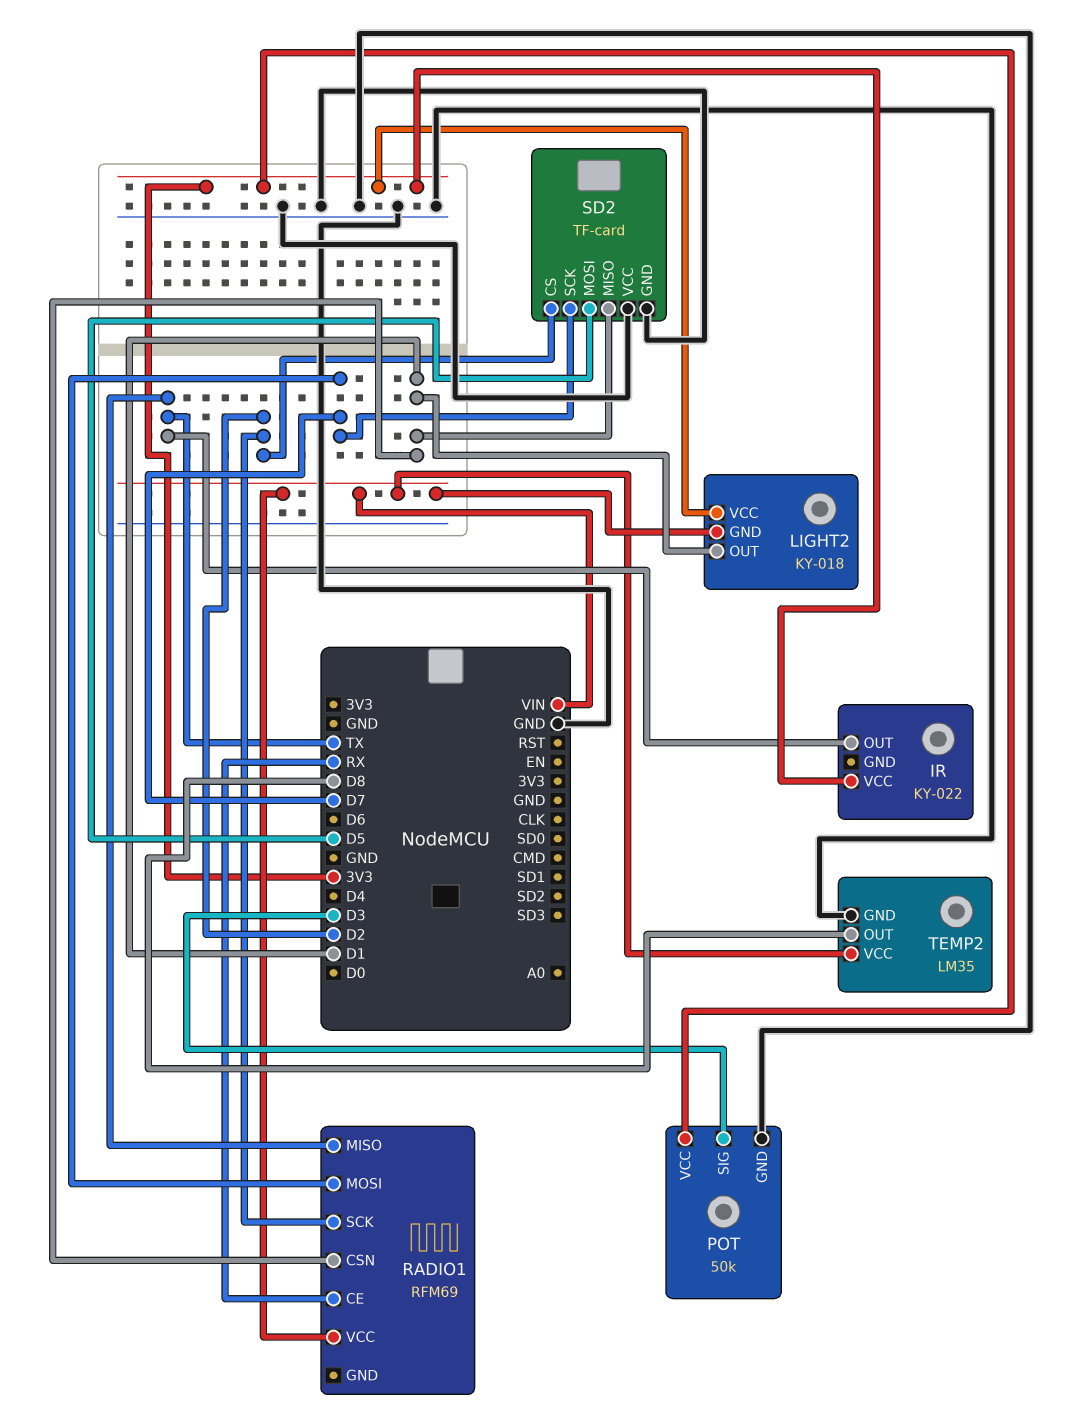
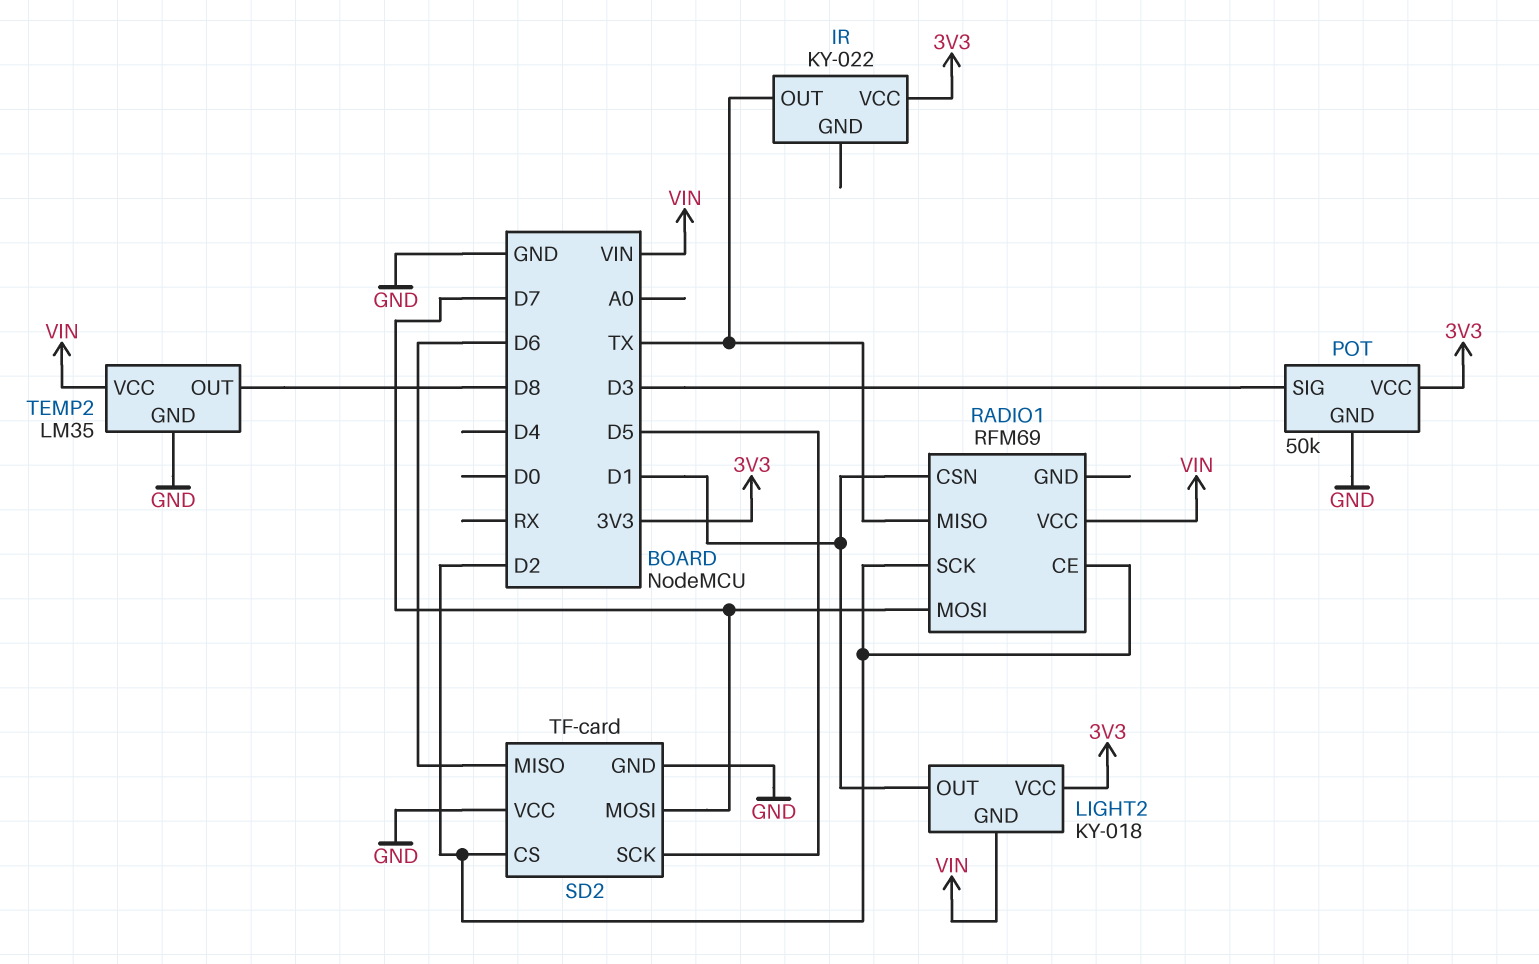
RADIO1 pin CE: RX -> D2
SD2 pin MISO: D1 -> D6
SD2 pin MOSI: D5 -> D7
SD2 pin SCK: D7 -> D5

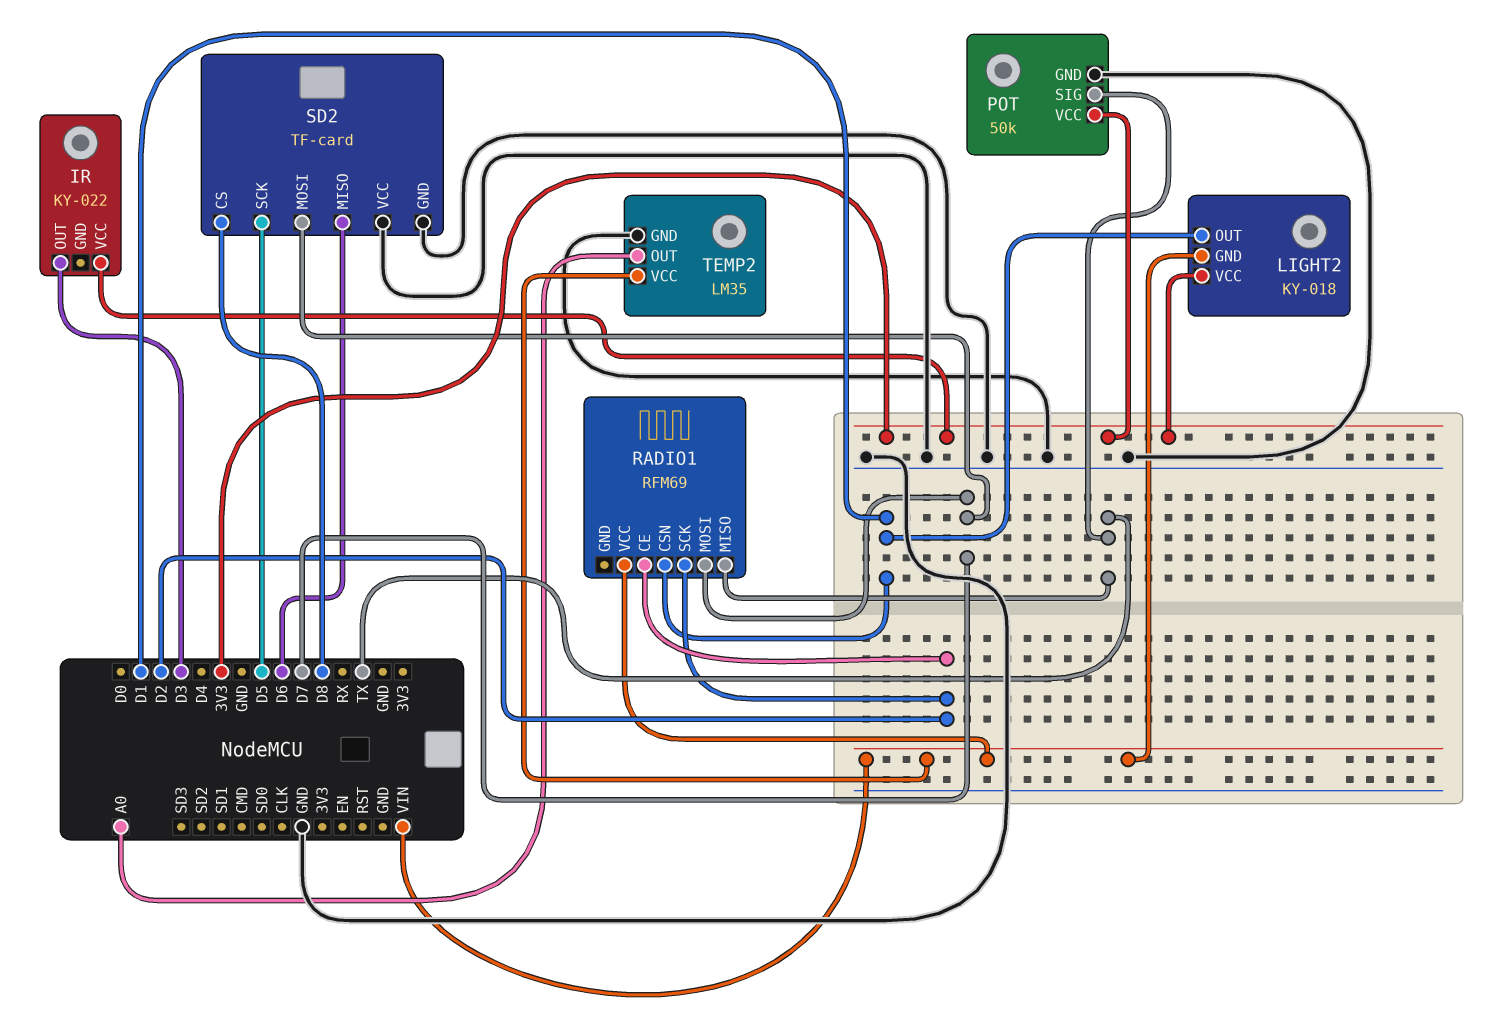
IR pin OUT: TX -> D3
POT pin SIG: D3 -> TX
SD2 pin CS: D2 -> D8
TEMP2 pin OUT: D8 -> A0

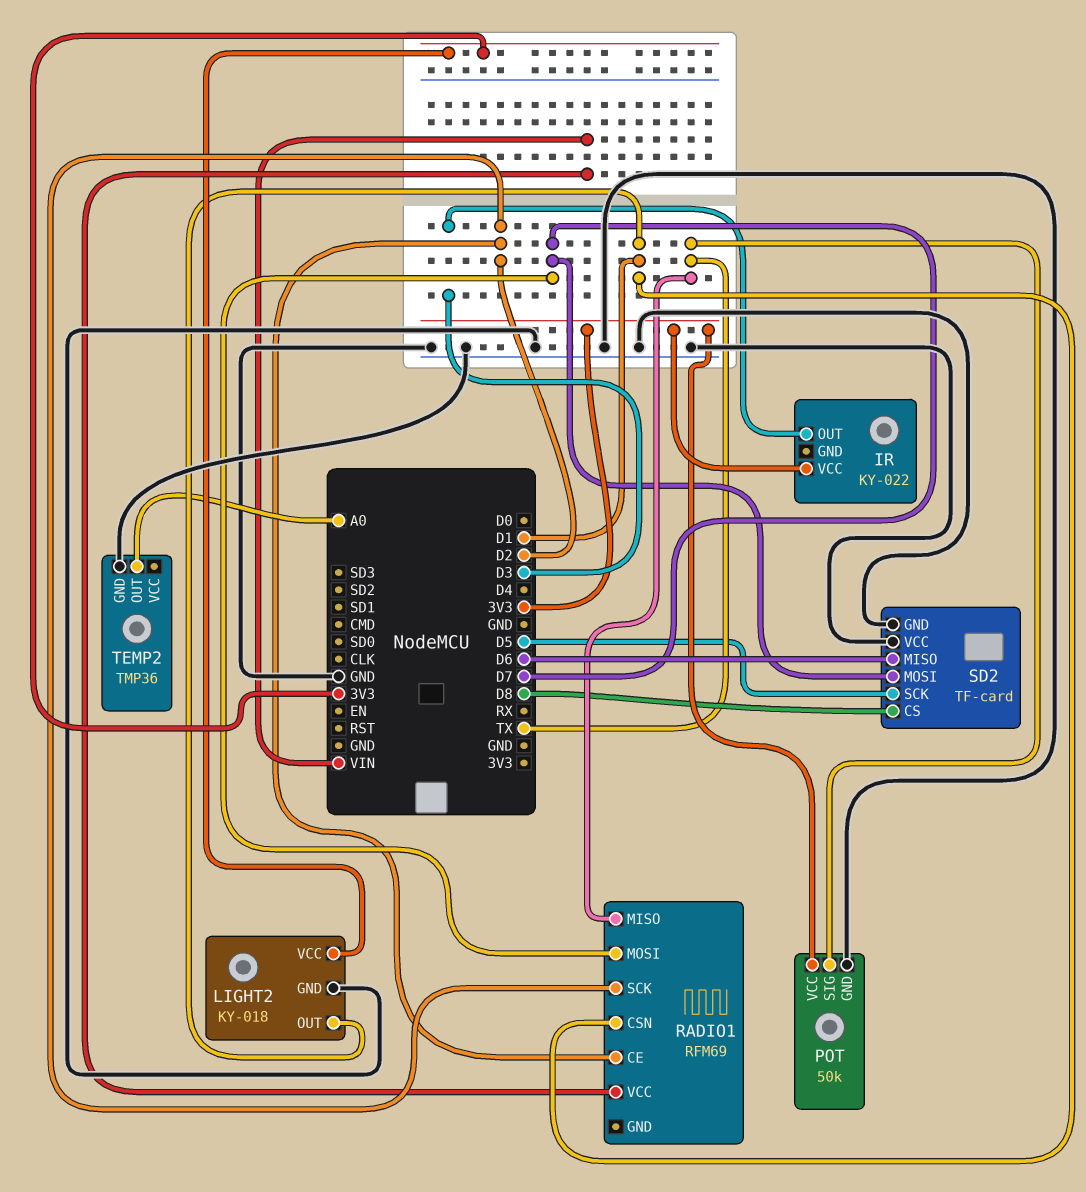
LIGHT2 pin GND: VIN -> GND
TEMP2: LM35 -> TMP36
TEMP2 pin VCC: VIN -> none

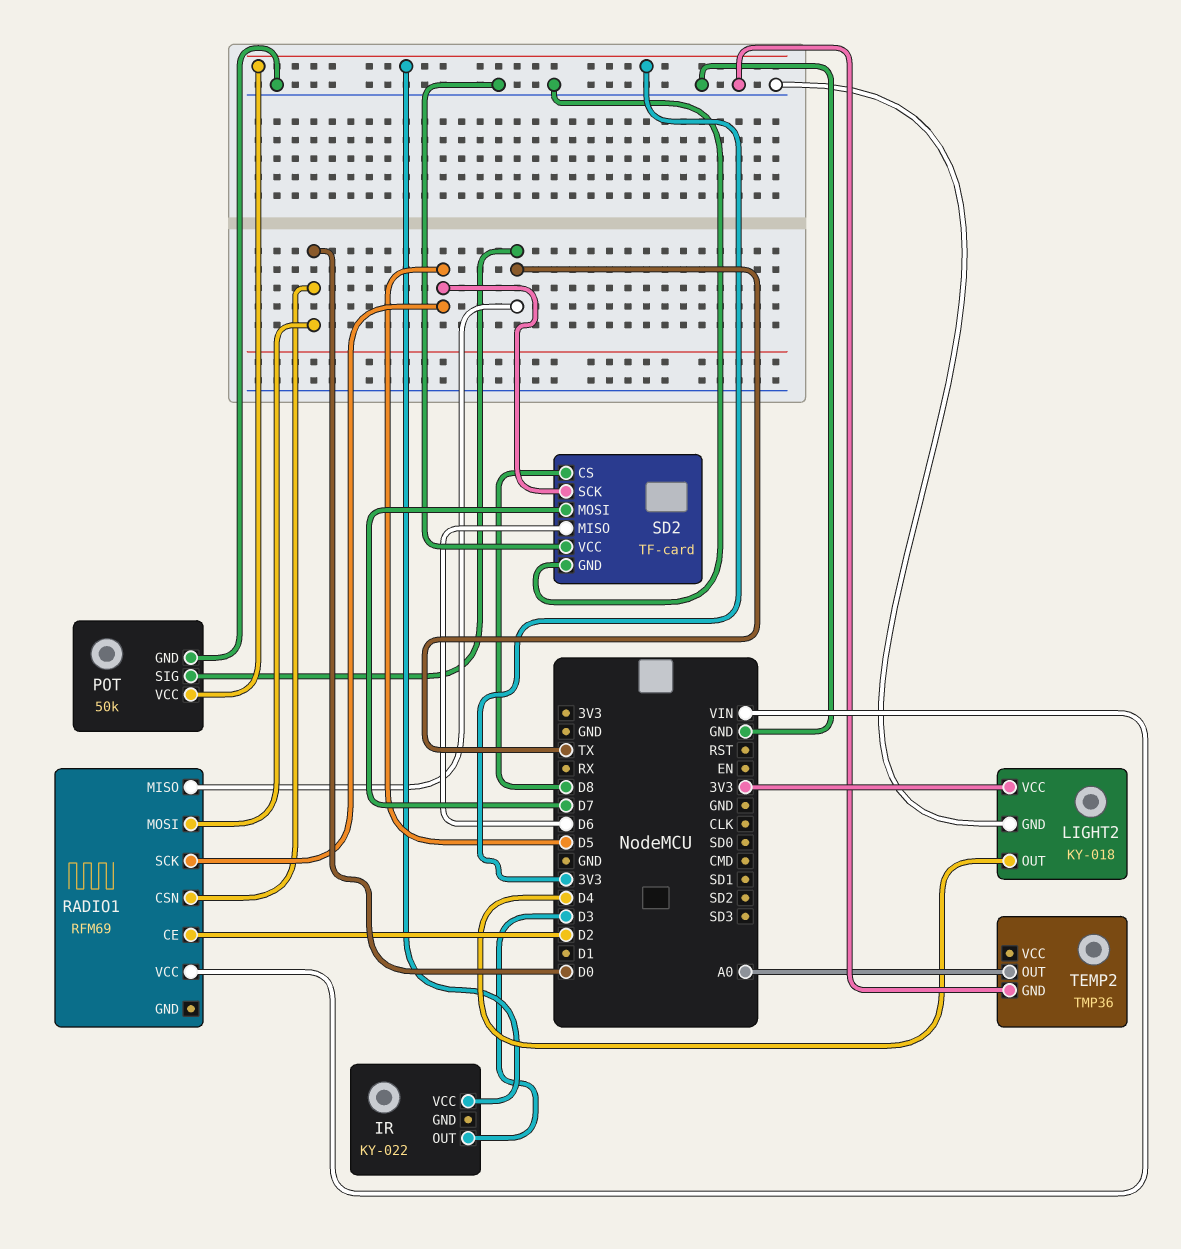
LIGHT2 pin OUT: D1 -> D4
RADIO1 pin CSN: D1 -> D0
RADIO1 pin MOSI: D7 -> D0
RADIO1 pin SCK: D2 -> D5

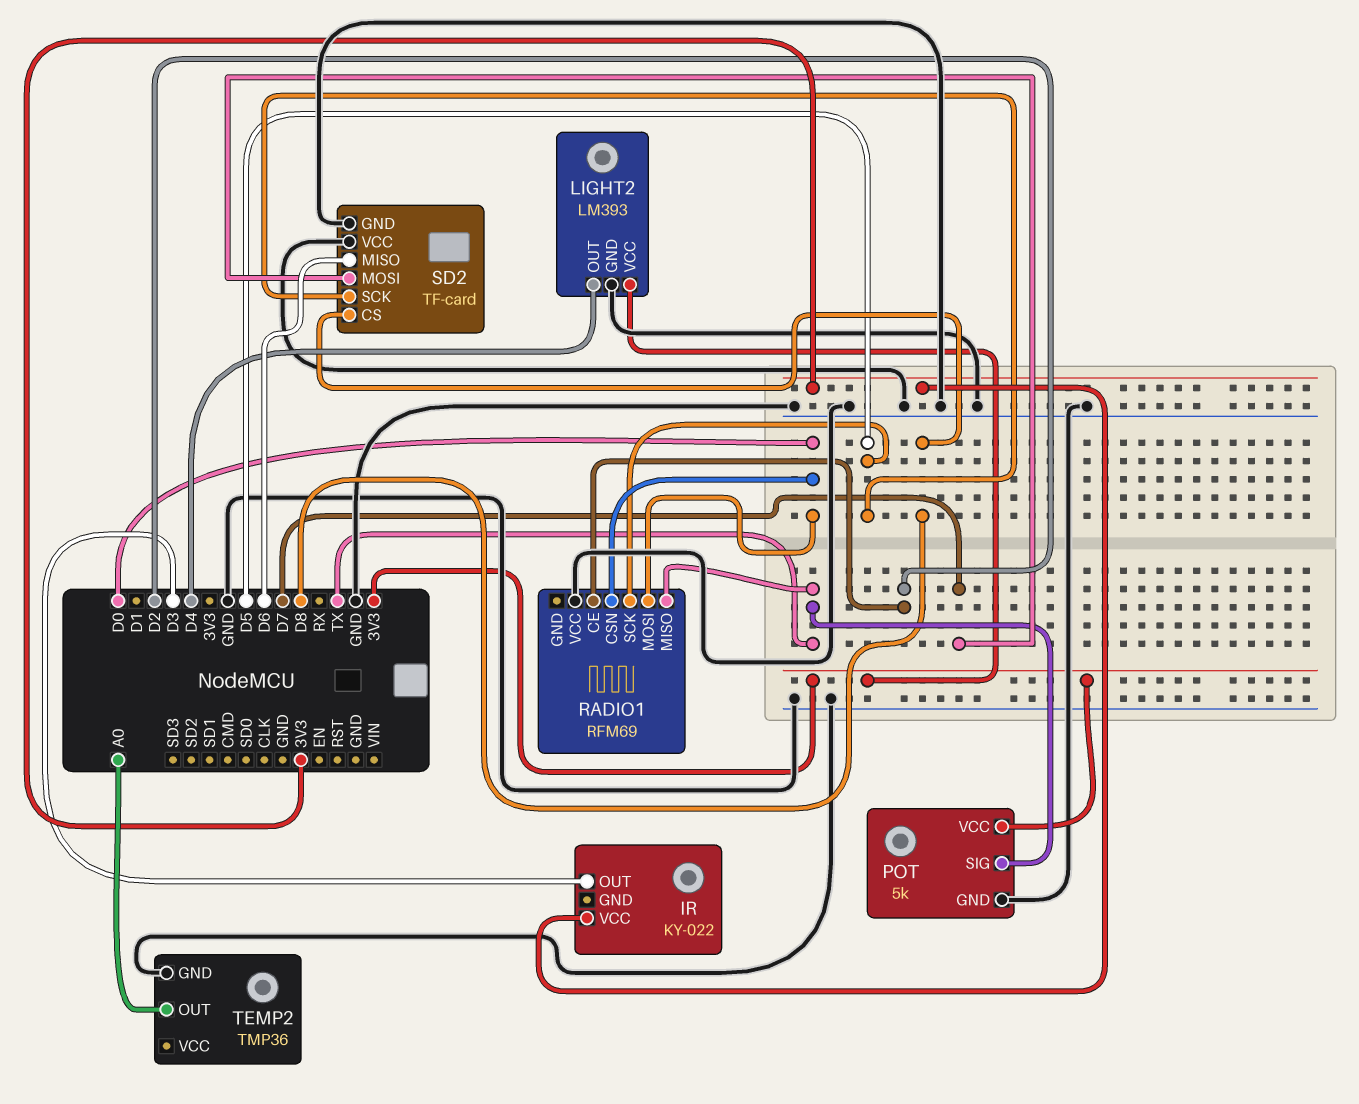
LIGHT2: KY-018 -> LM393
POT: 50k -> 5k
RADIO1 pin VCC: VIN -> GND

